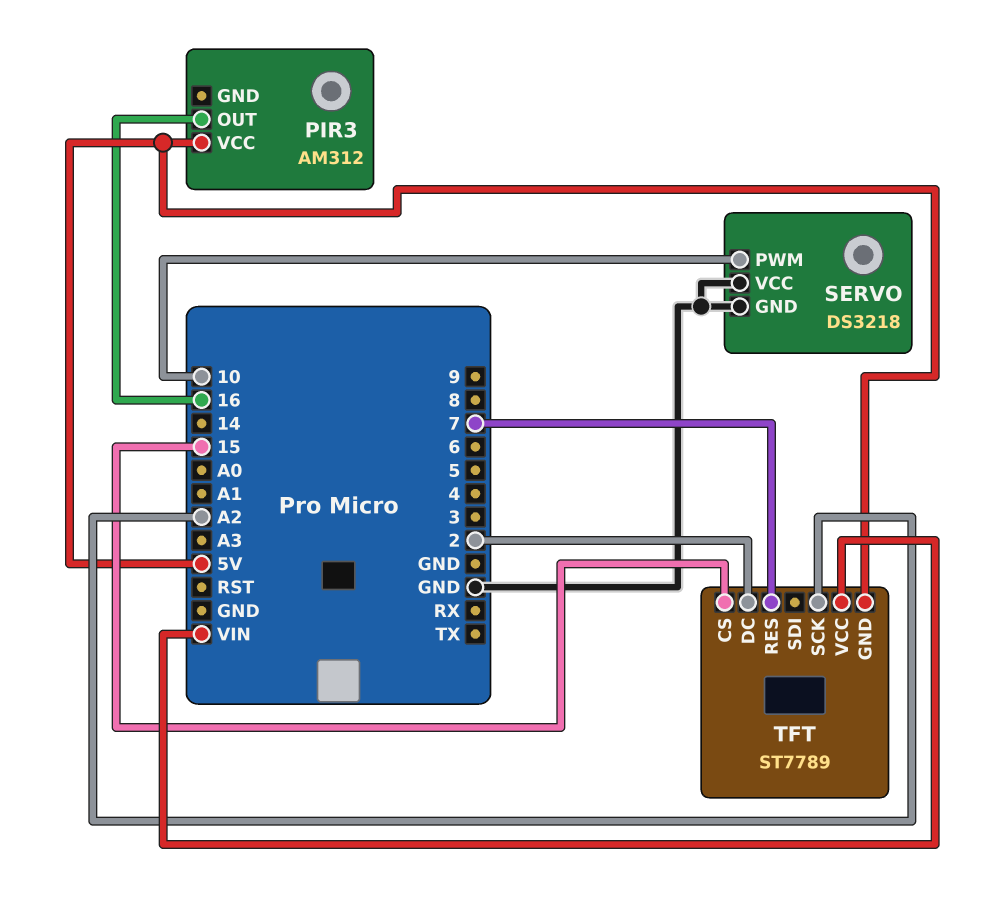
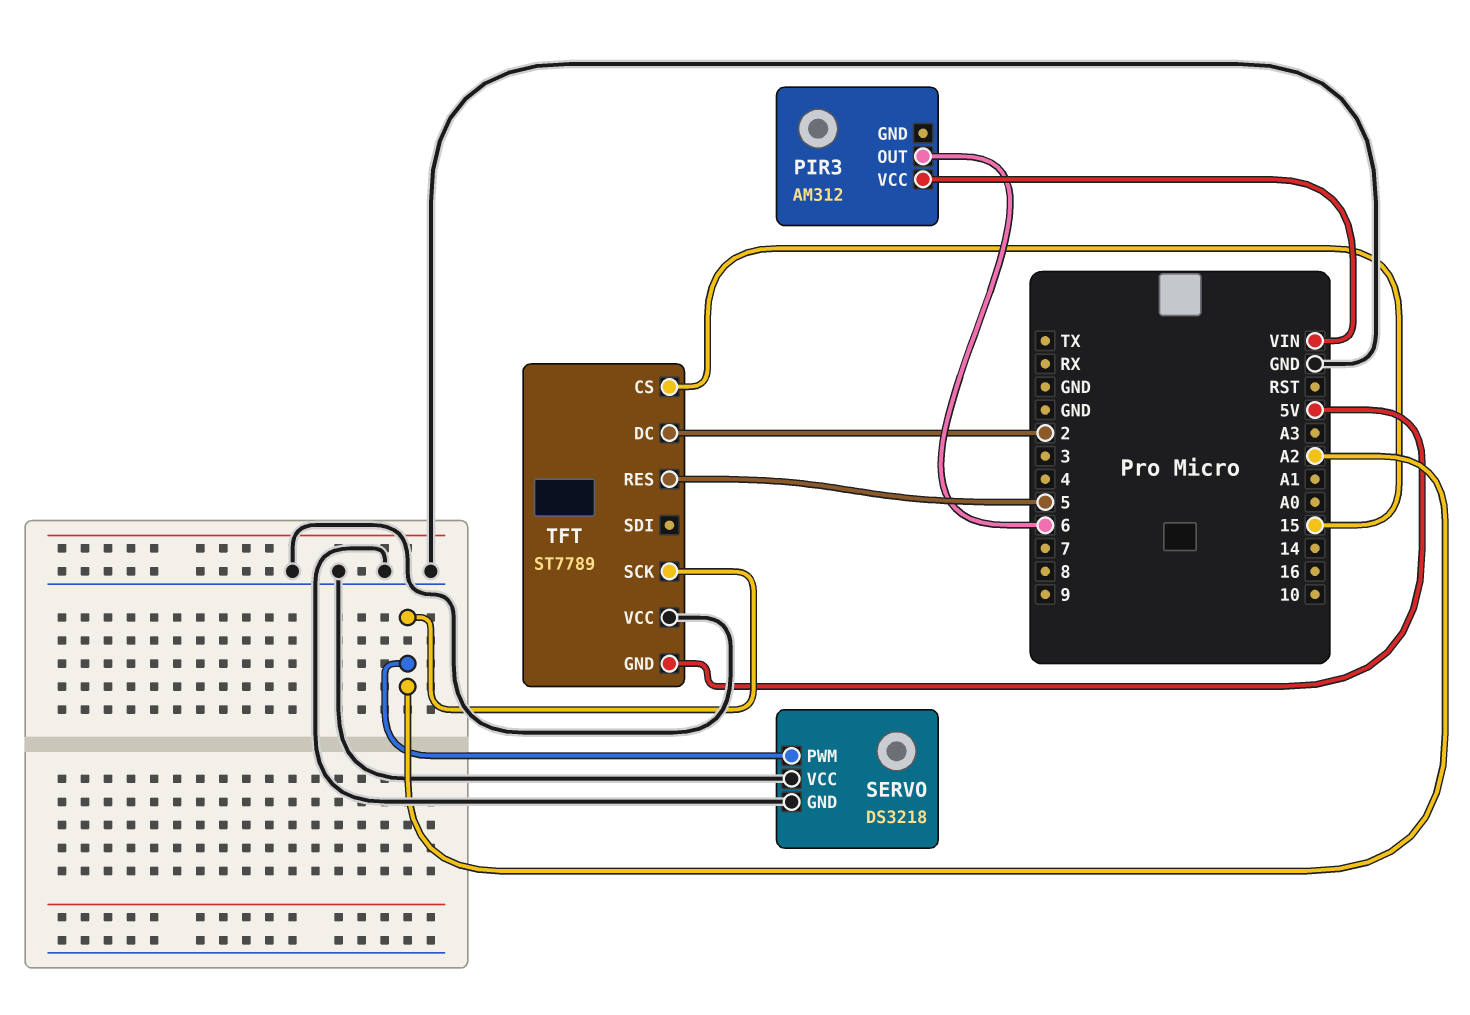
PIR3 pin OUT: 16 -> 6
PIR3 pin VCC: 5V -> VIN
SERVO pin PWM: 10 -> A2
TFT pin RES: 7 -> 5
TFT pin VCC: VIN -> GND

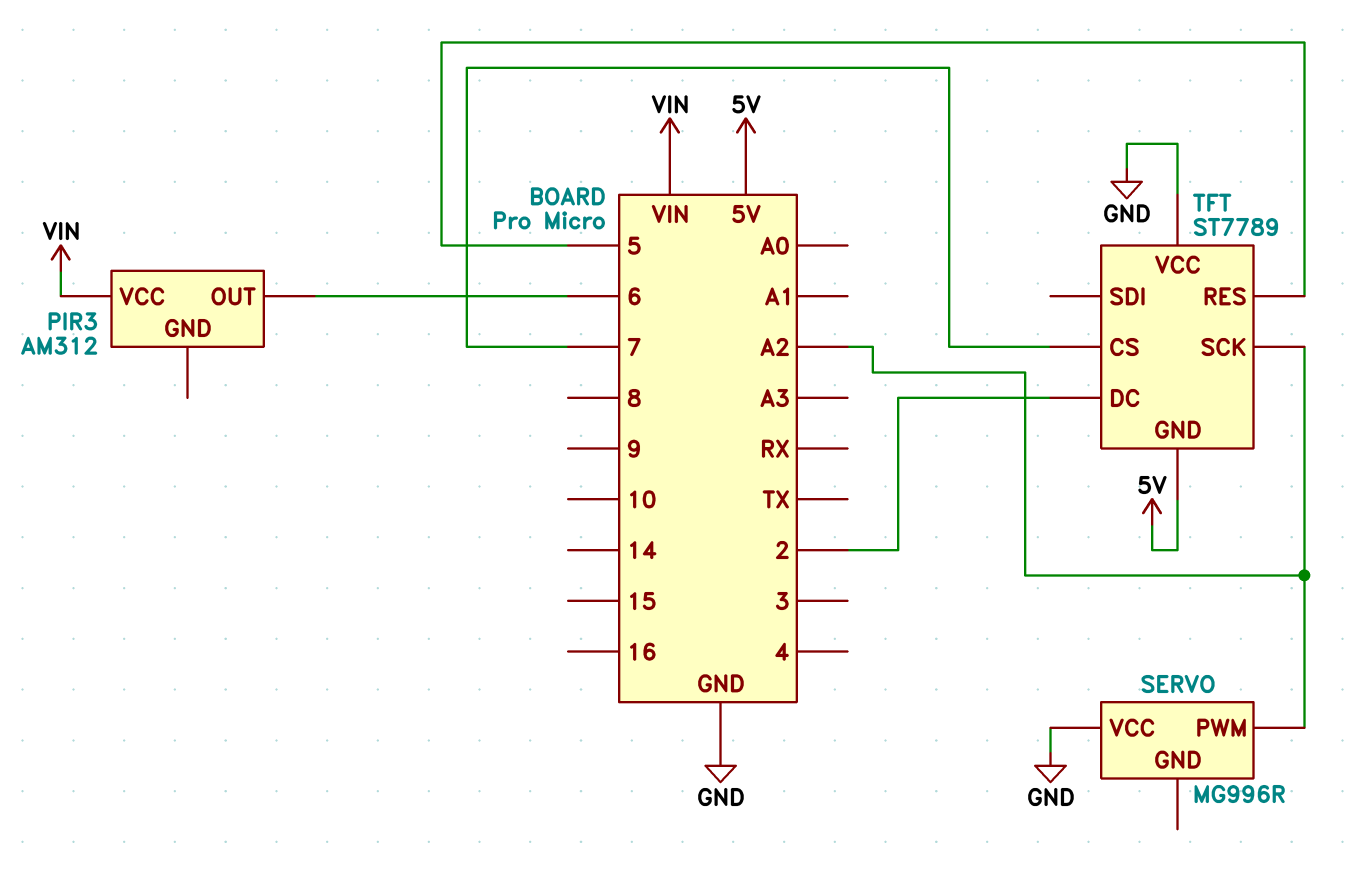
SERVO: DS3218 -> MG996R
SERVO pin GND: GND -> none
TFT pin CS: 15 -> 7

